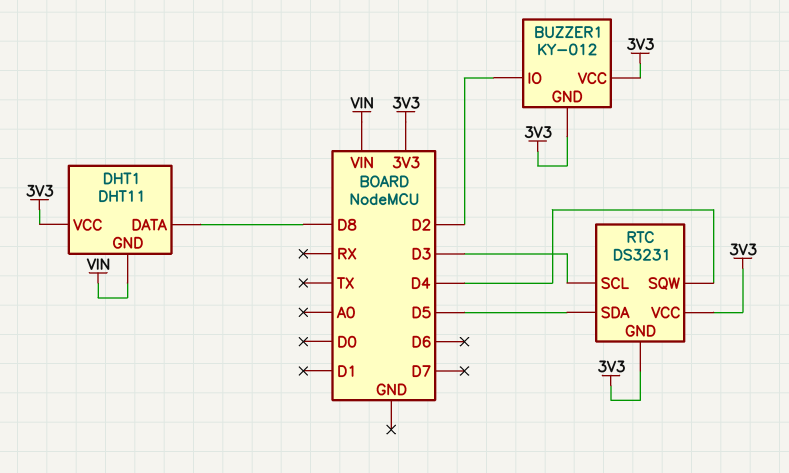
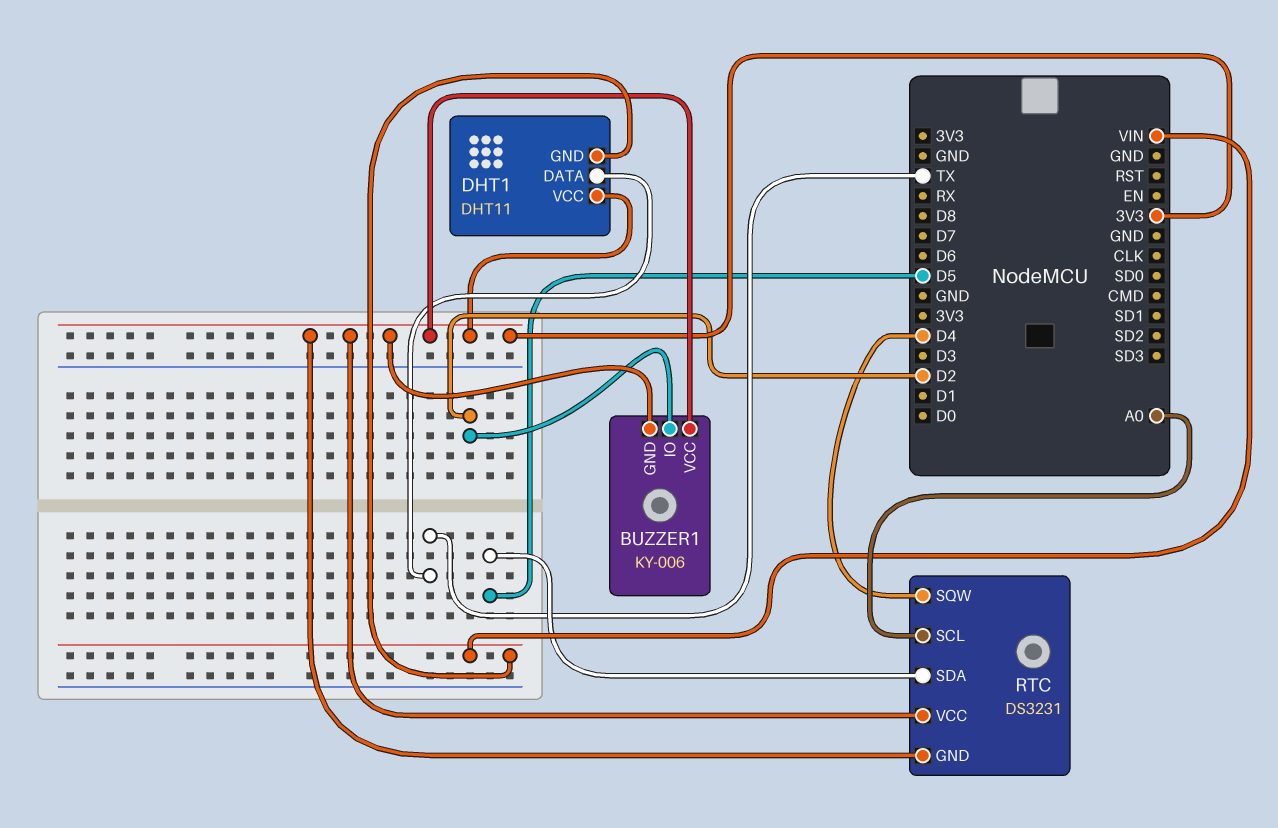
BUZZER1: KY-012 -> KY-006
DHT1 pin DATA: D8 -> TX
RTC pin SCL: D3 -> A0

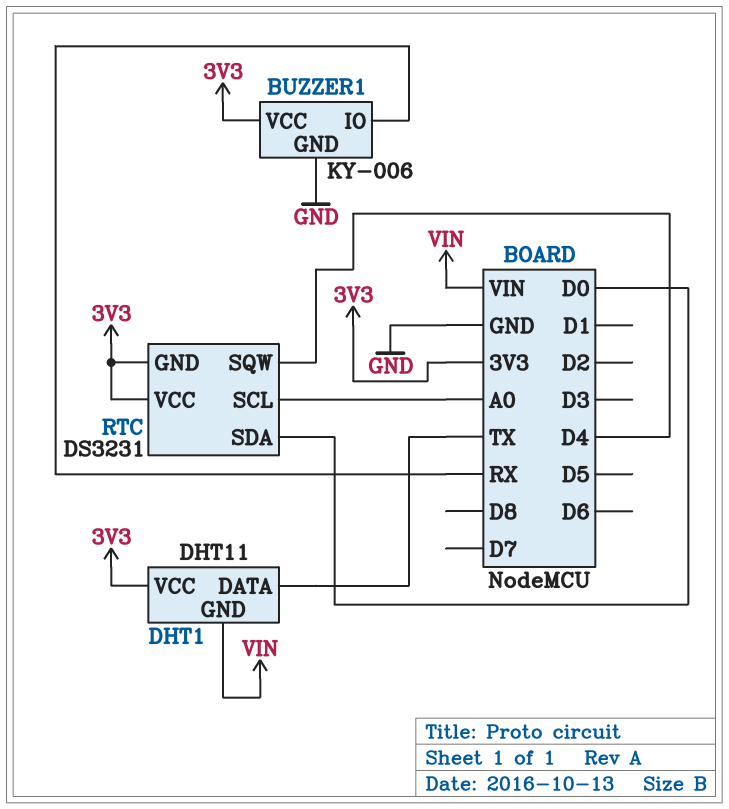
BUZZER1 pin GND: 3V3 -> GND
BUZZER1 pin IO: D2 -> RX
RTC pin SDA: D5 -> D0

